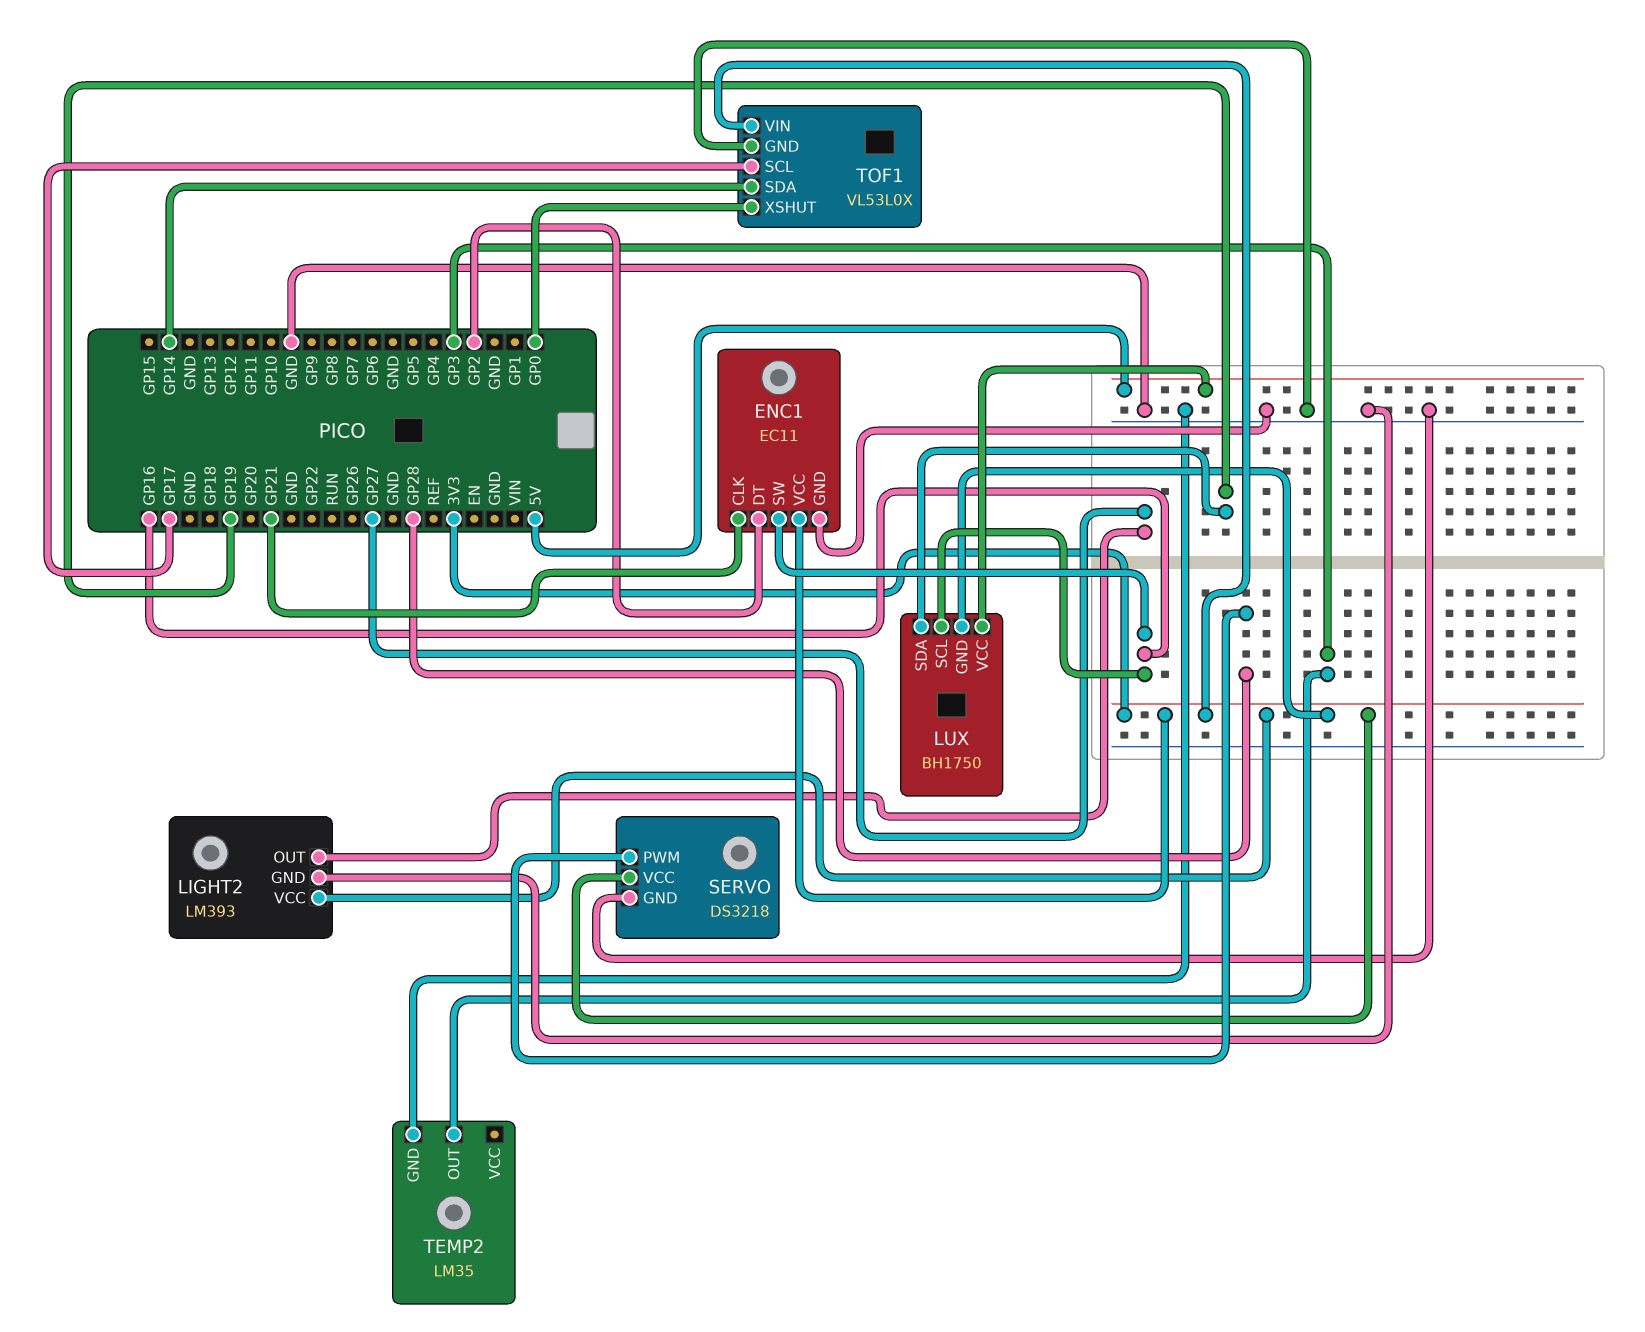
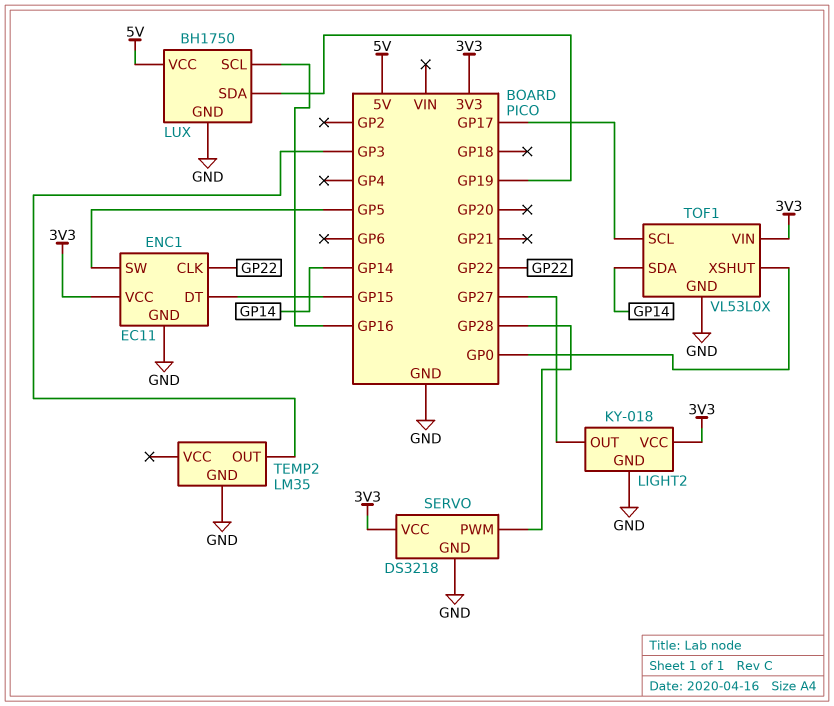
ENC1 pin CLK: GP21 -> GP22
ENC1 pin DT: GP2 -> GP15
ENC1 pin SW: GP16 -> GP5
LIGHT2: LM393 -> KY-018
LUX pin GND: 3V3 -> GND

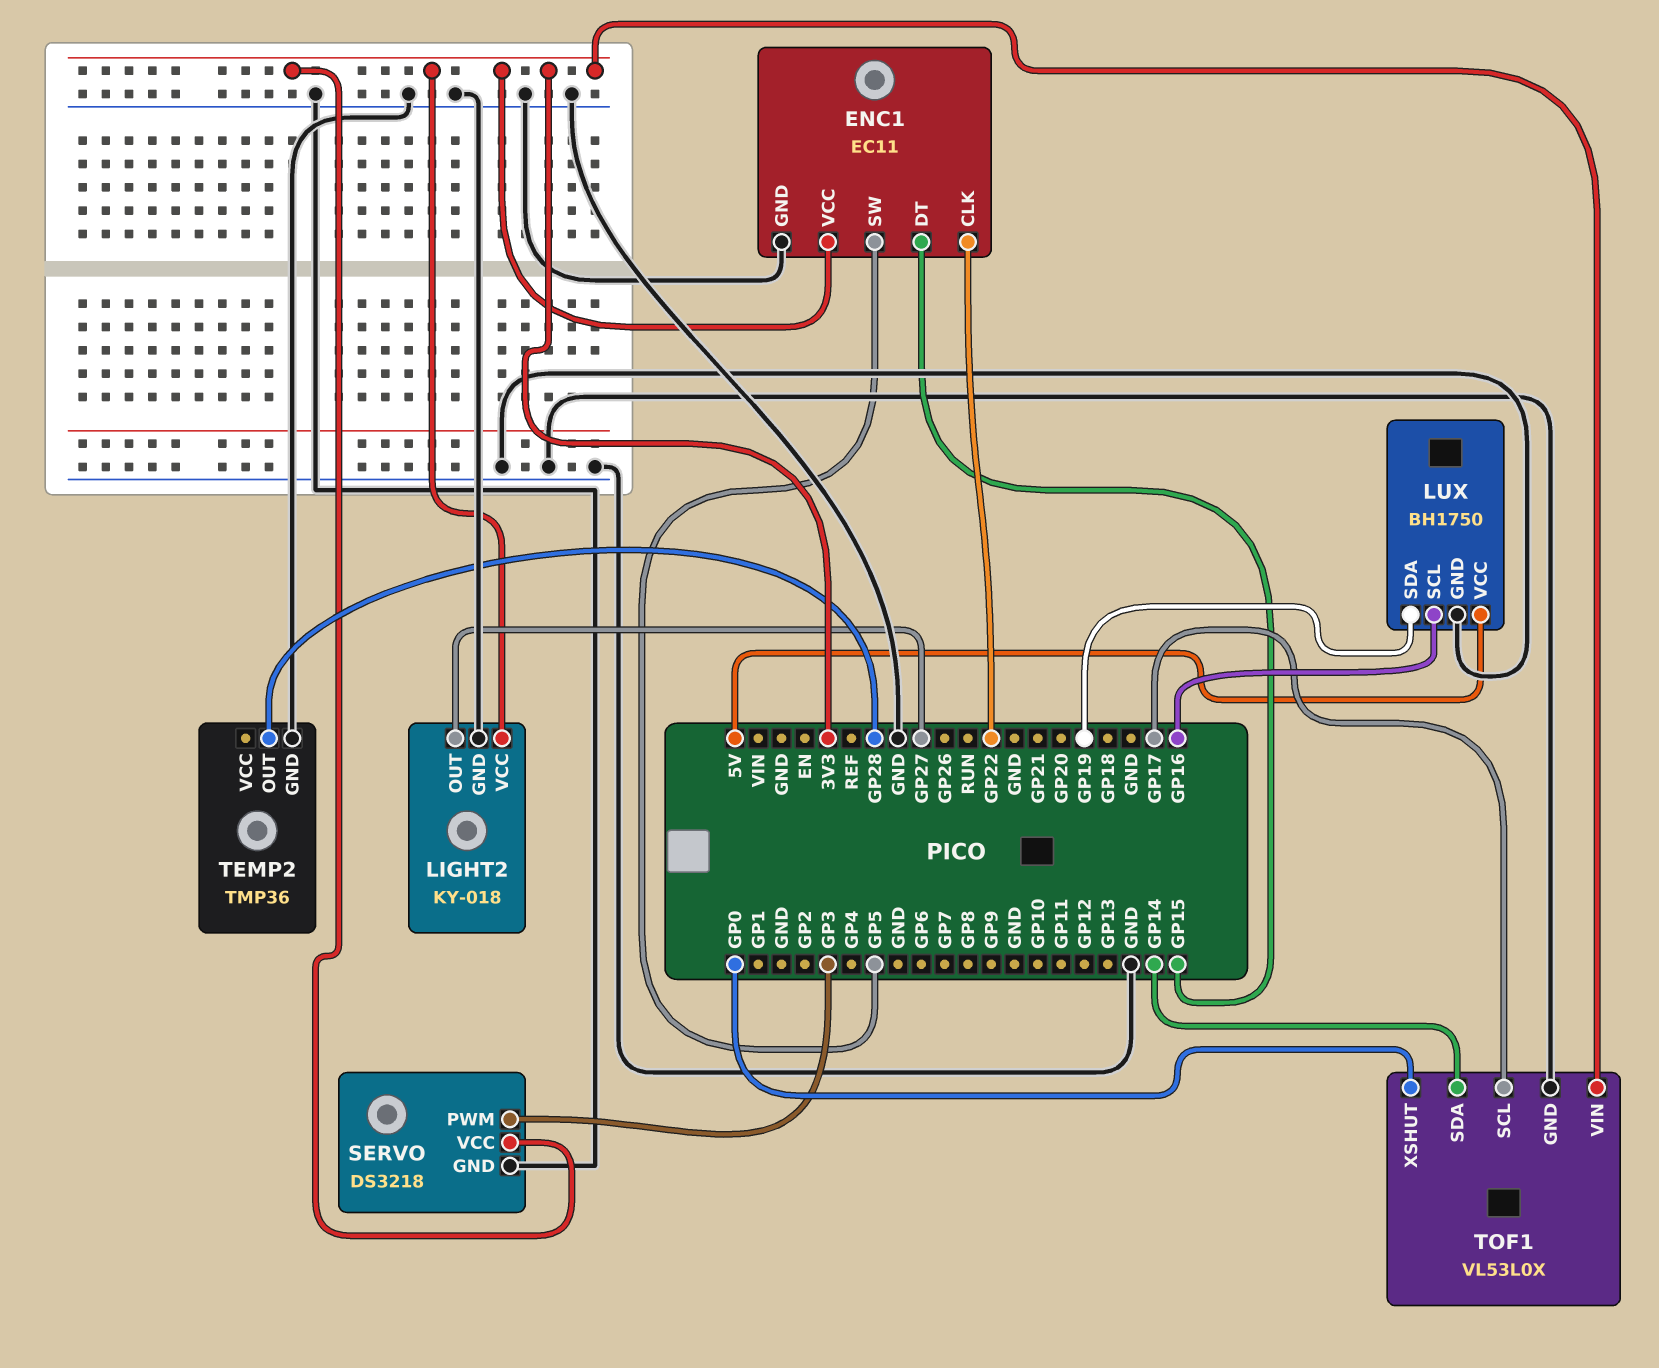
SERVO pin PWM: GP28 -> GP3
TEMP2: LM35 -> TMP36
TEMP2 pin OUT: GP3 -> GP28

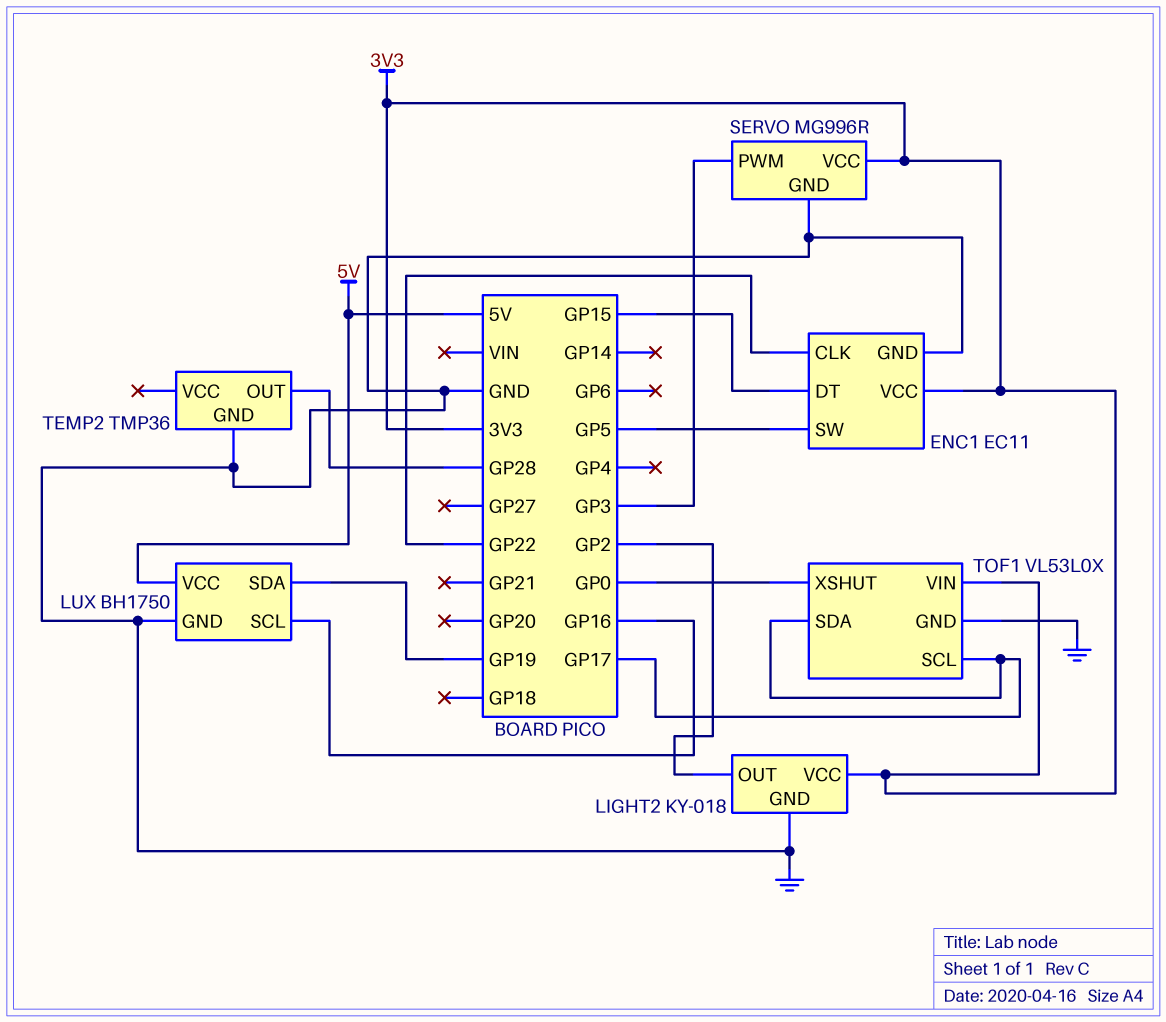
LIGHT2 pin OUT: GP27 -> GP2
SERVO: DS3218 -> MG996R
TOF1 pin SDA: GP14 -> GP17

